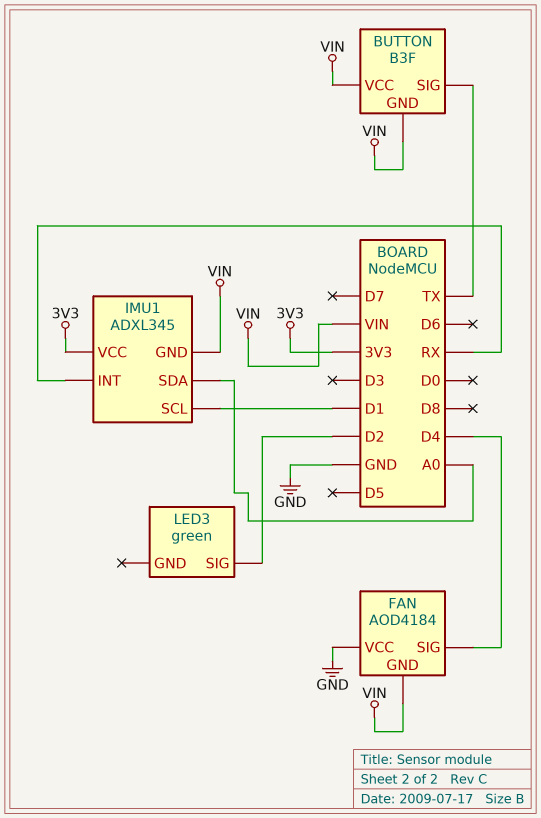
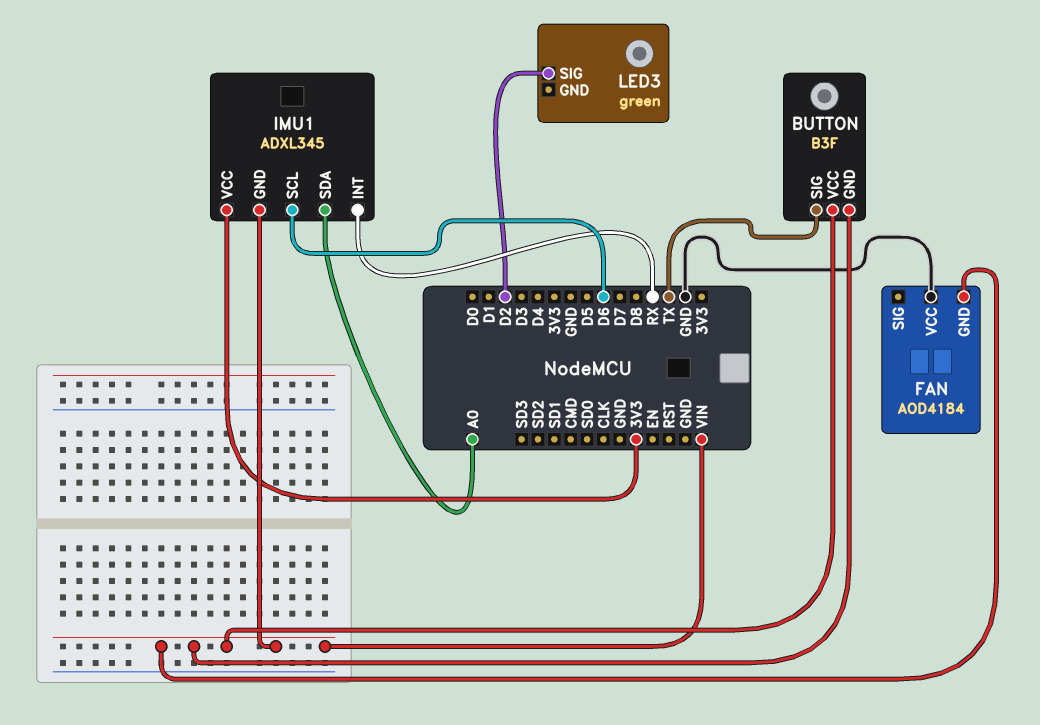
FAN pin SIG: D4 -> none
IMU1 pin SCL: D1 -> D6

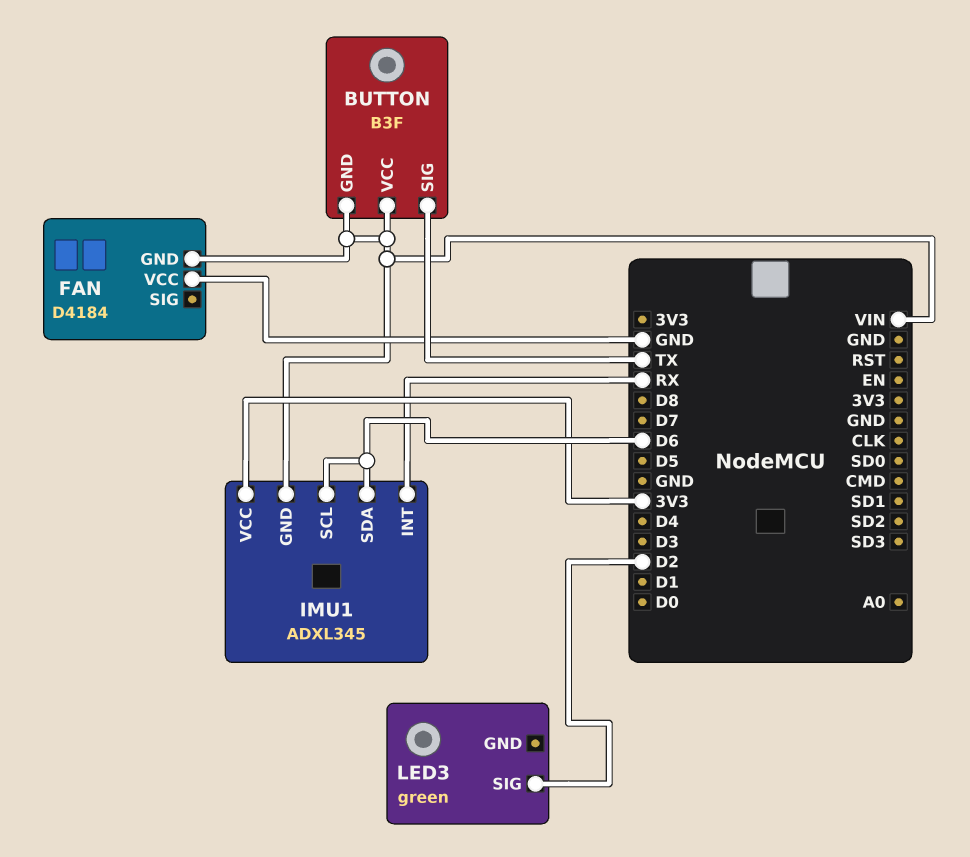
FAN: AOD4184 -> D4184
IMU1 pin SDA: A0 -> D6

